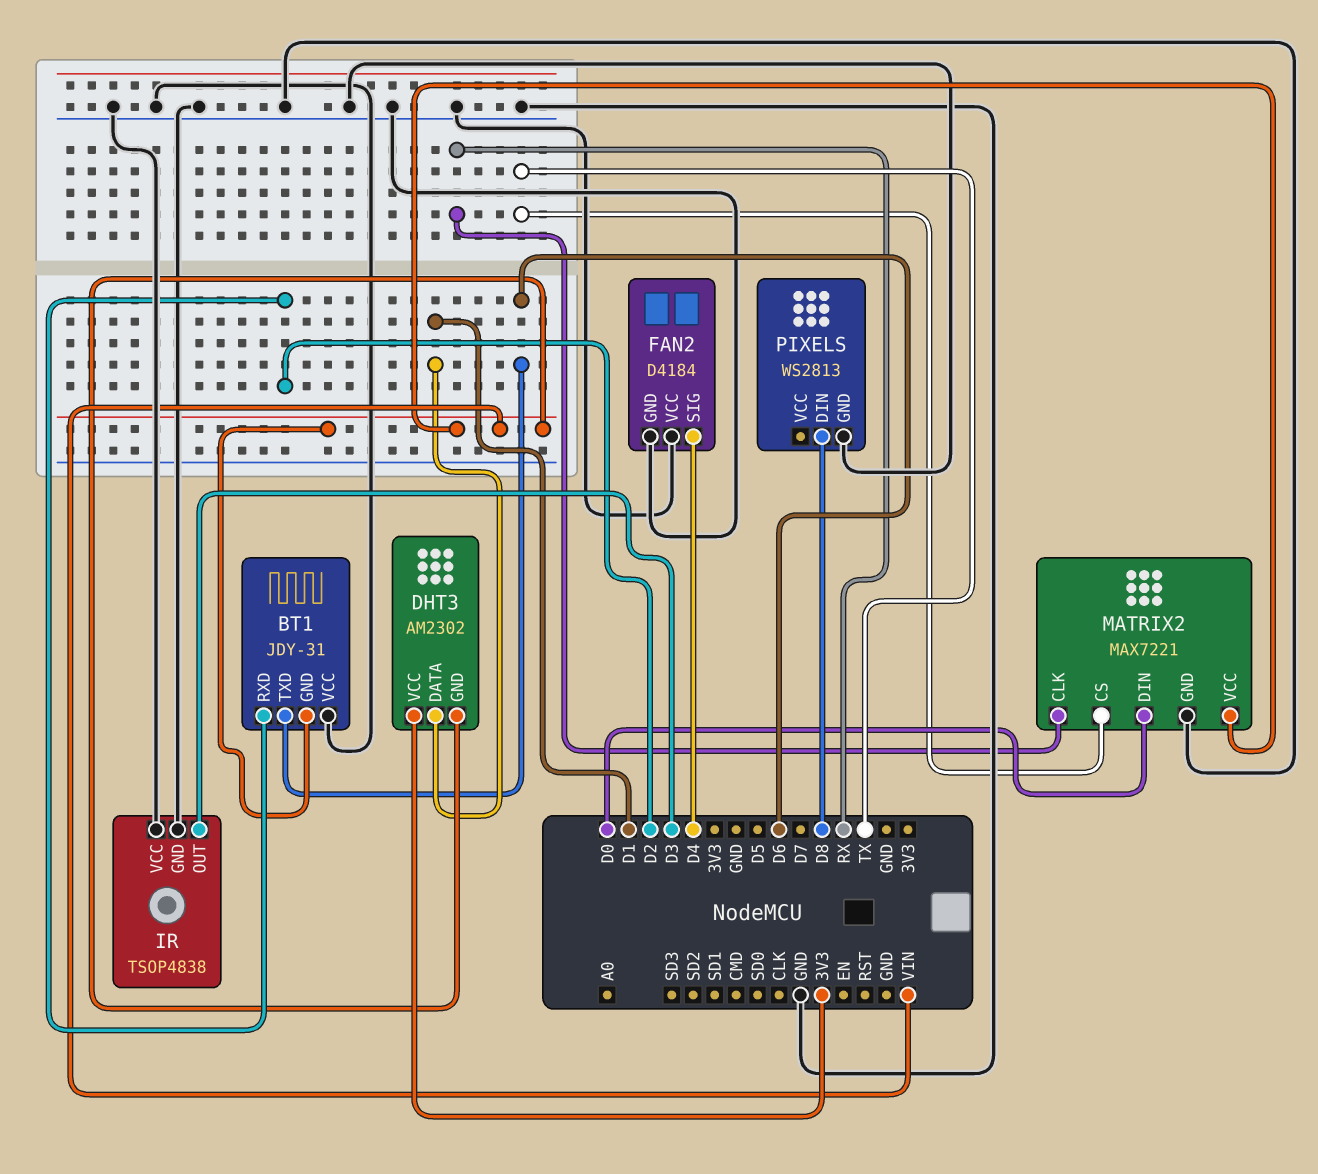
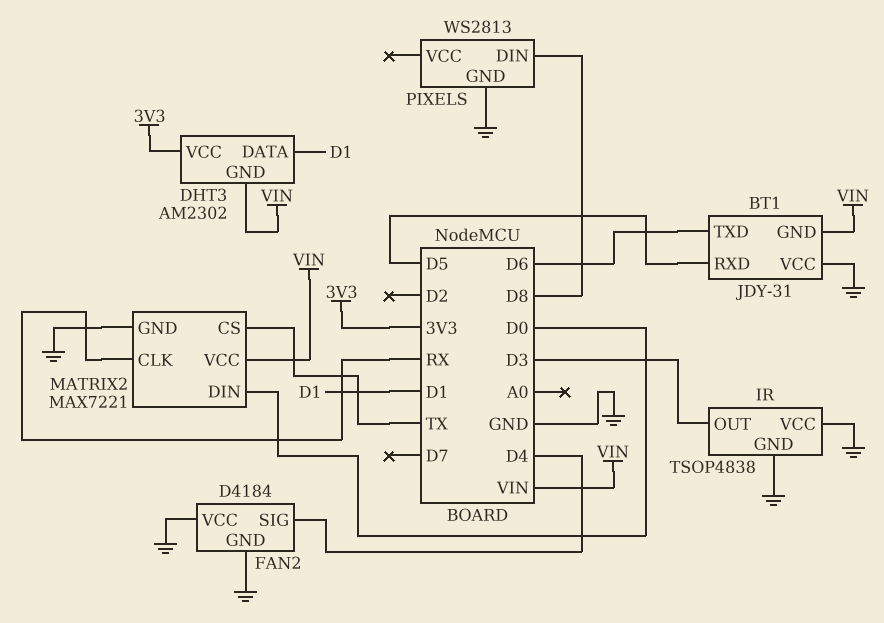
BT1 pin RXD: D2 -> D5

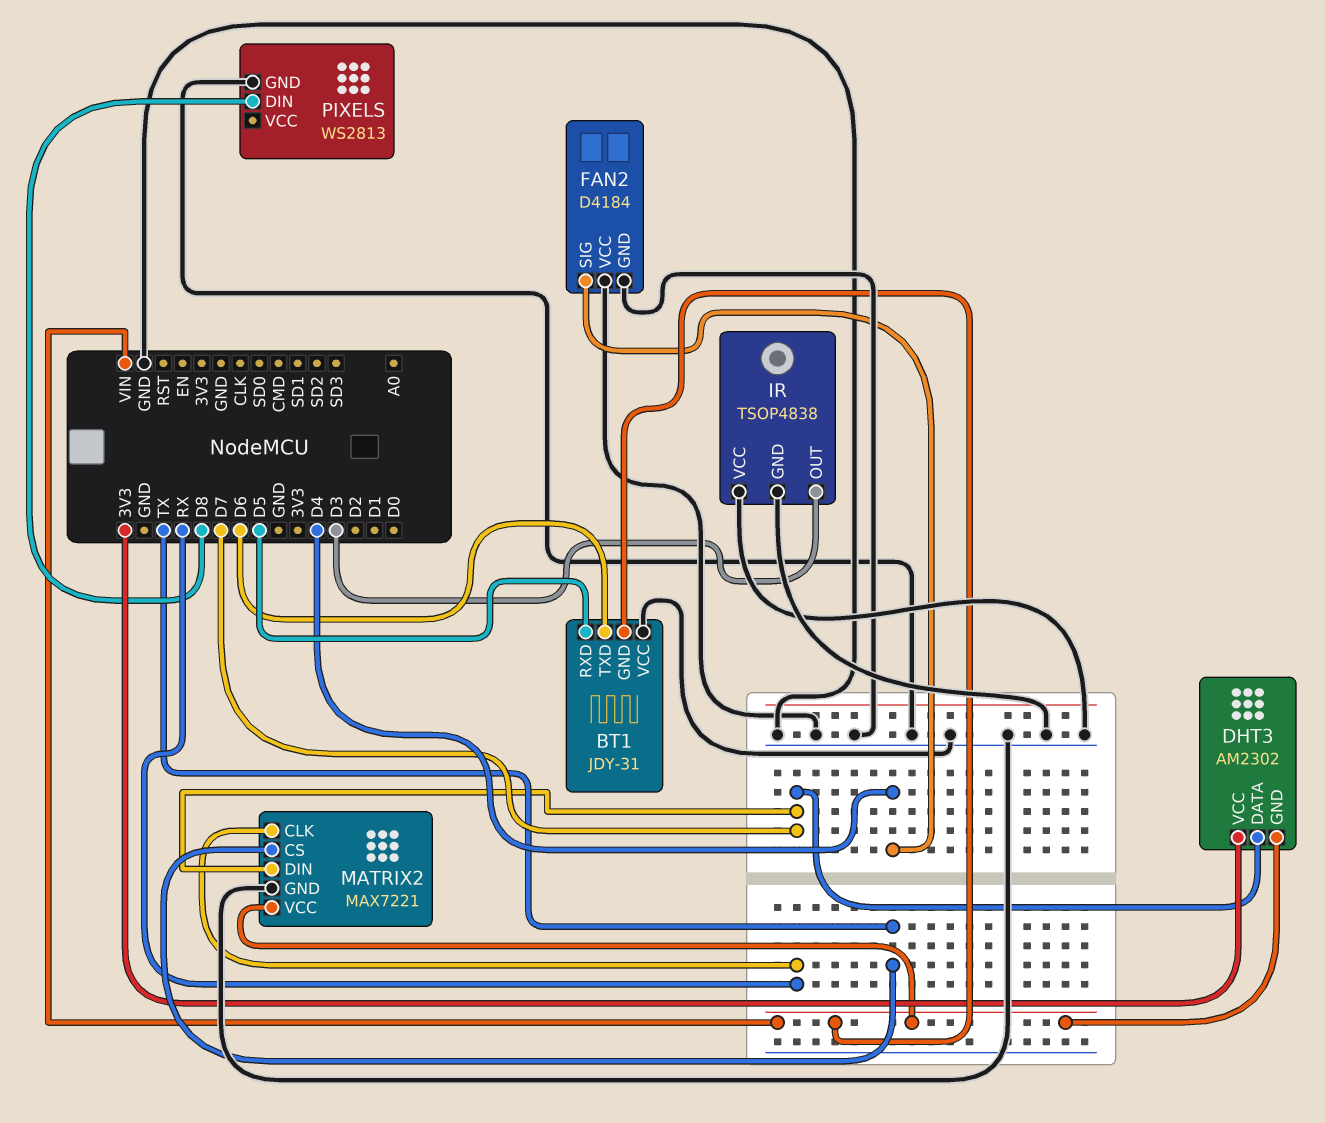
DHT3 pin DATA: D1 -> D7
MATRIX2 pin DIN: D0 -> D7

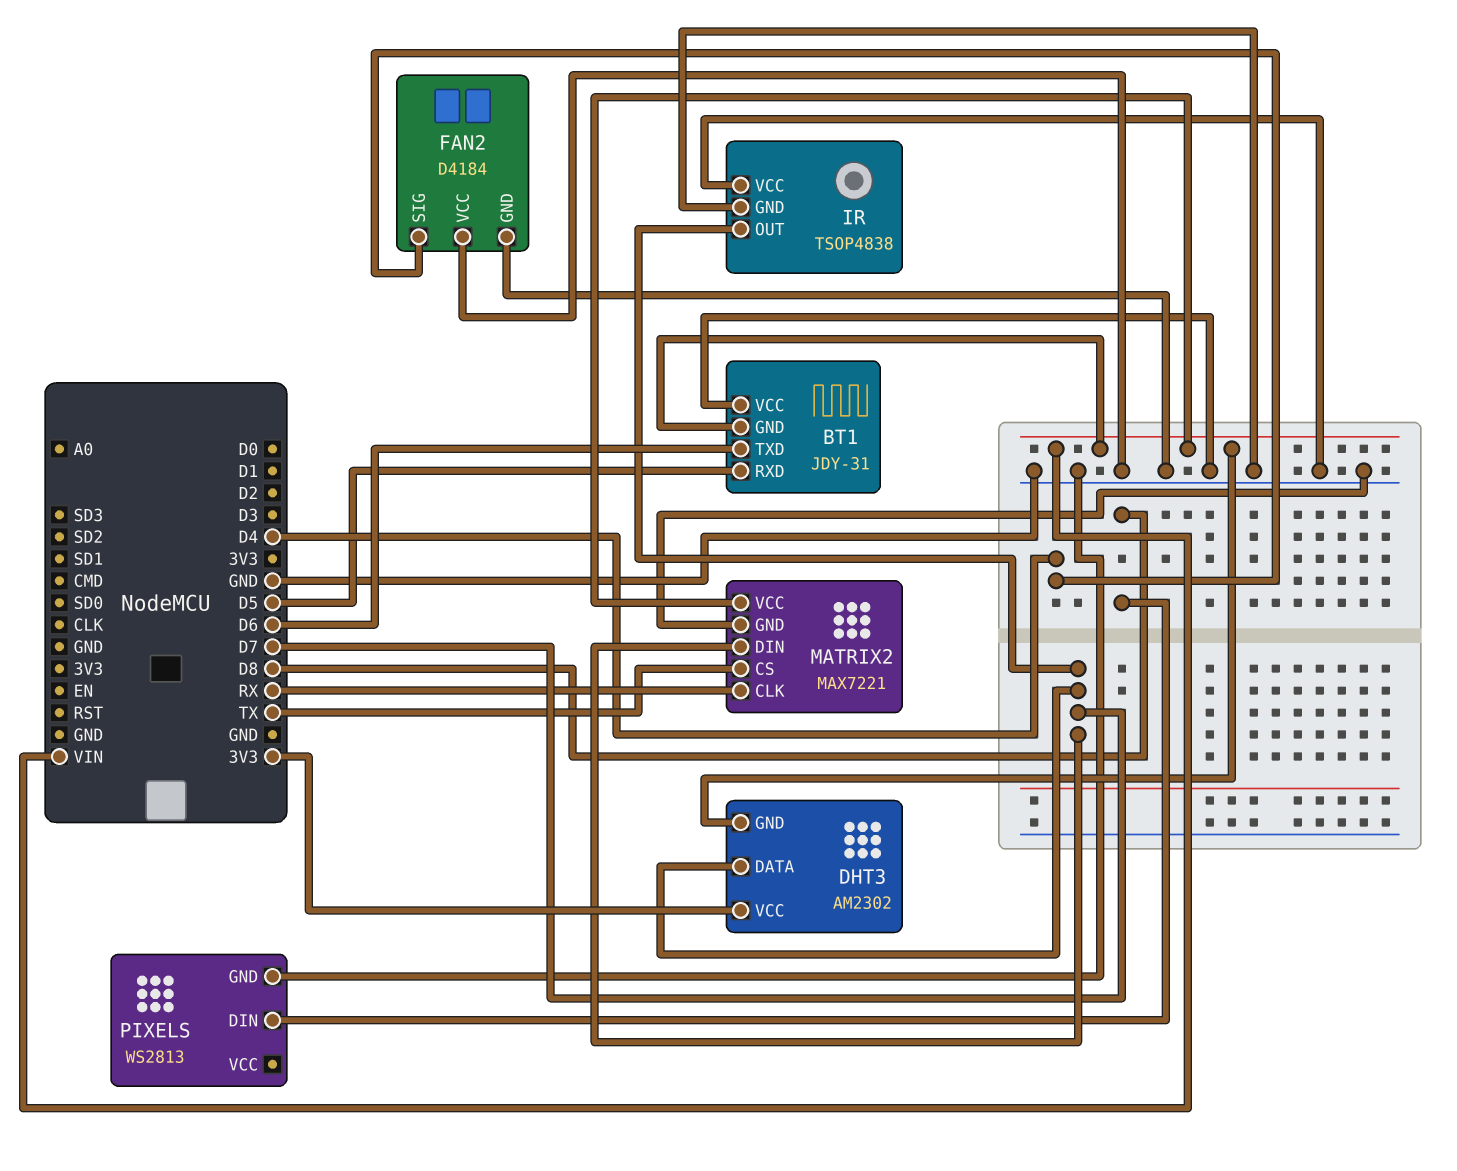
IR pin OUT: D3 -> D7

